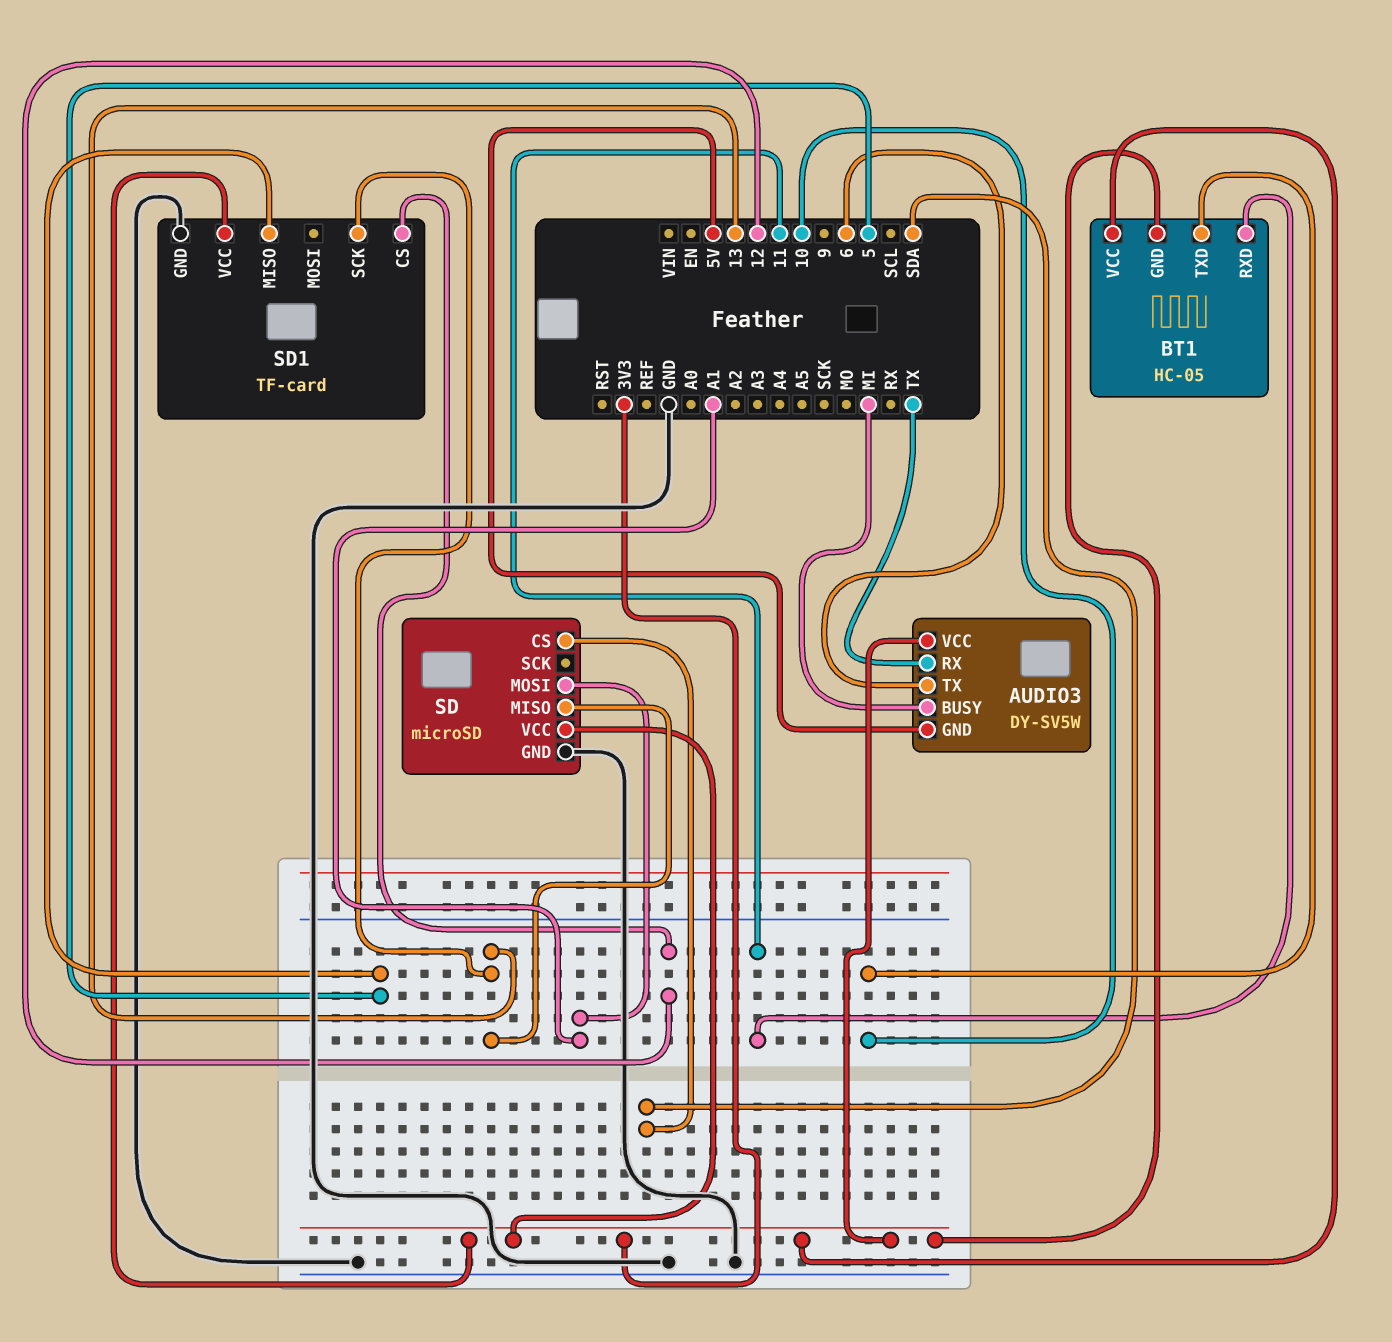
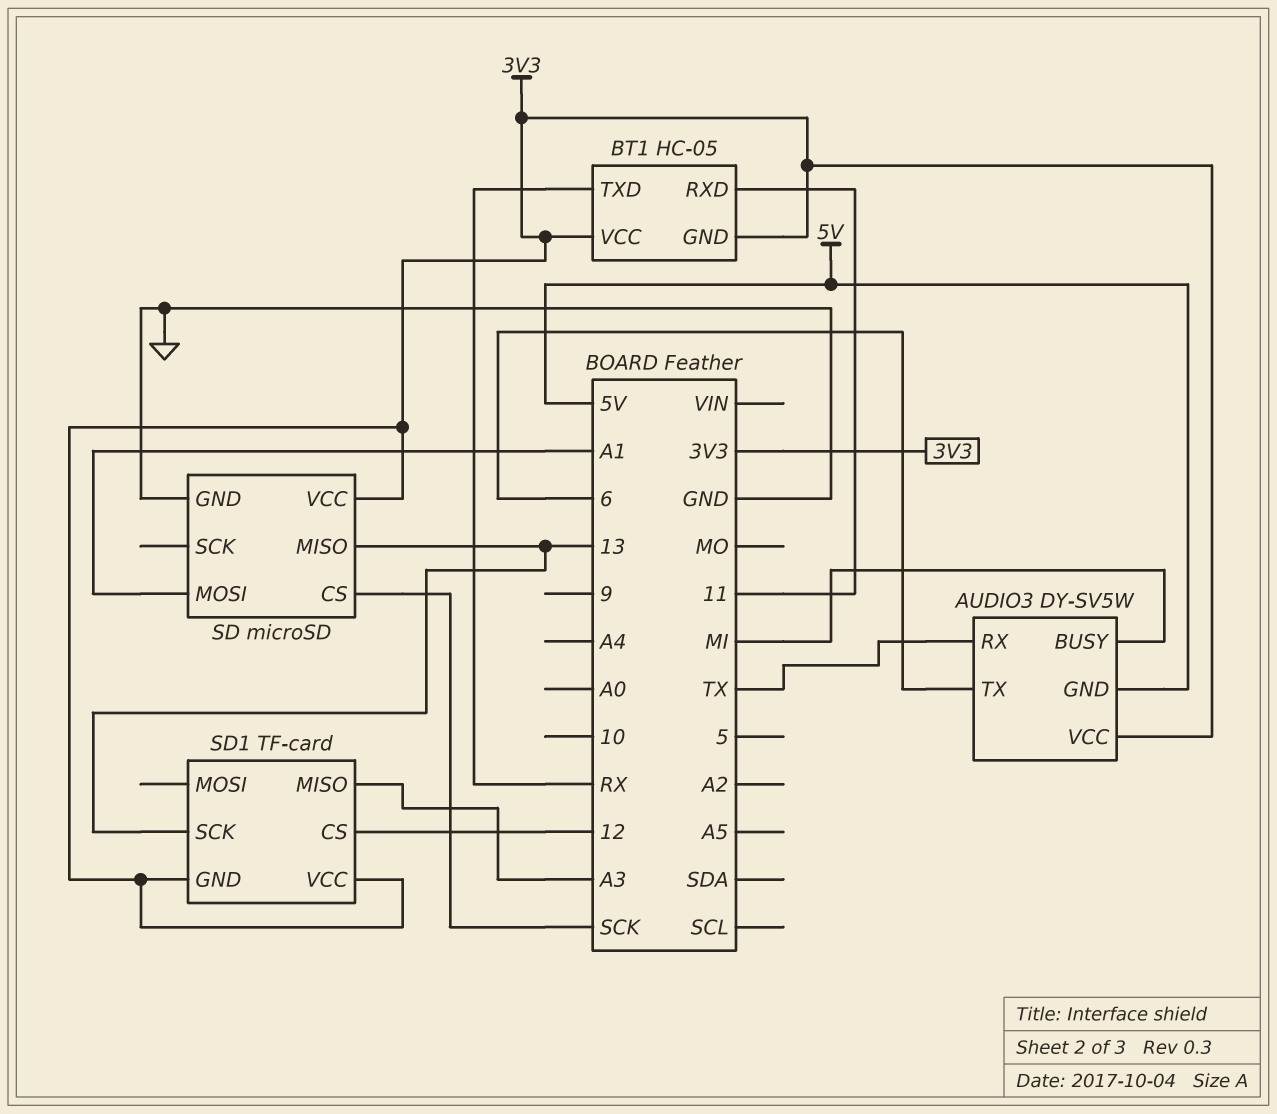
BT1 pin TXD: 10 -> RX
SD pin CS: SDA -> SCK
SD1 pin GND: GND -> 3V3
SD1 pin MISO: 5 -> A3

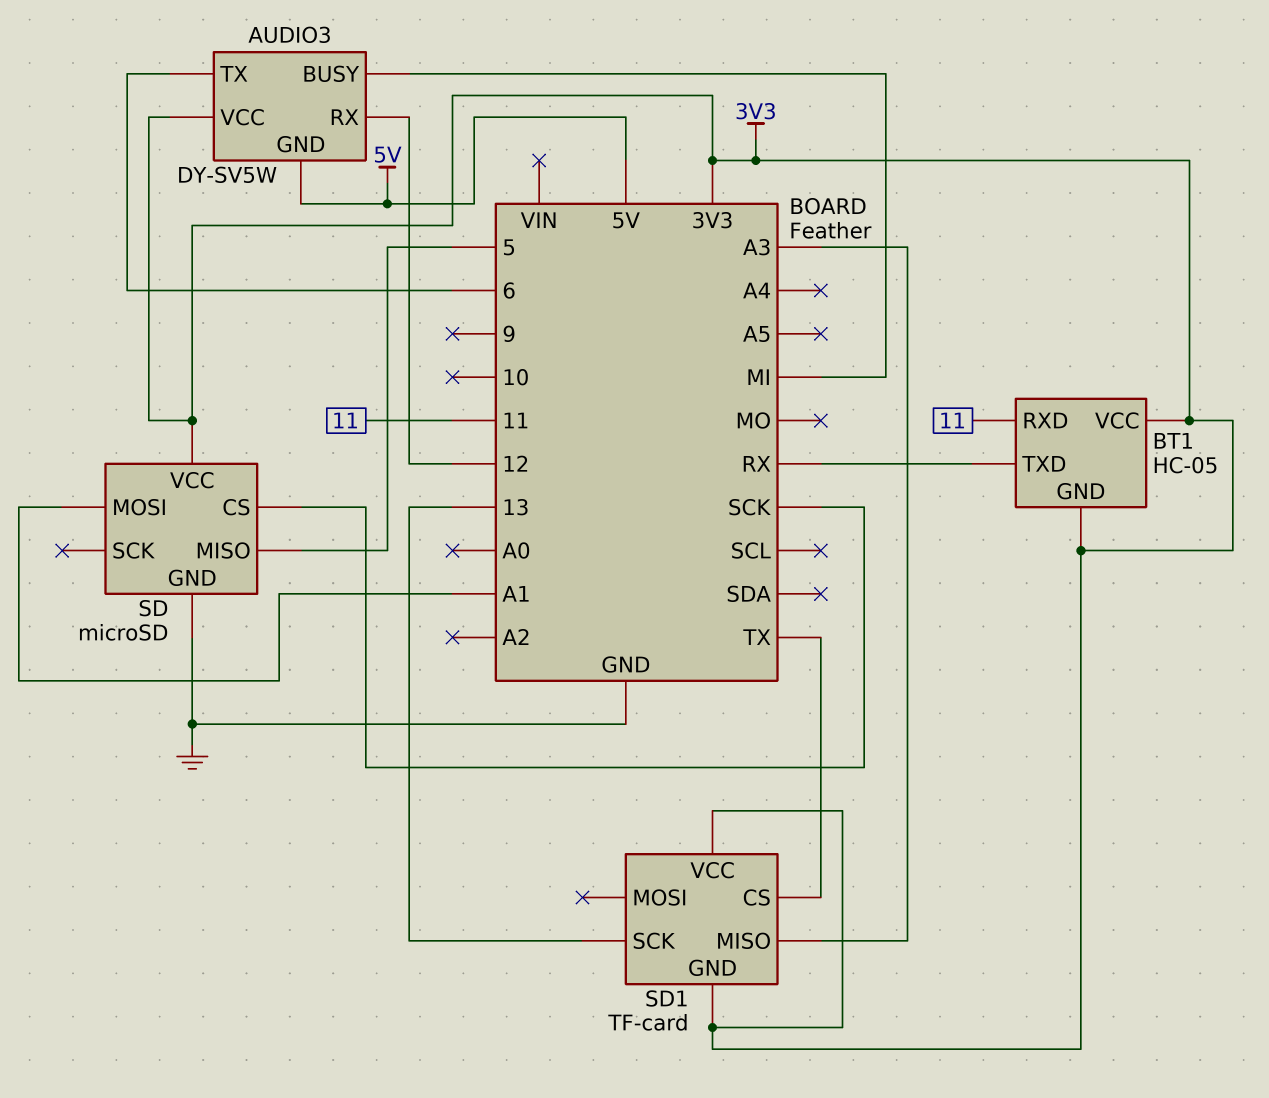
AUDIO3 pin RX: TX -> 12
SD pin MISO: 13 -> 5
SD1 pin CS: 12 -> TX

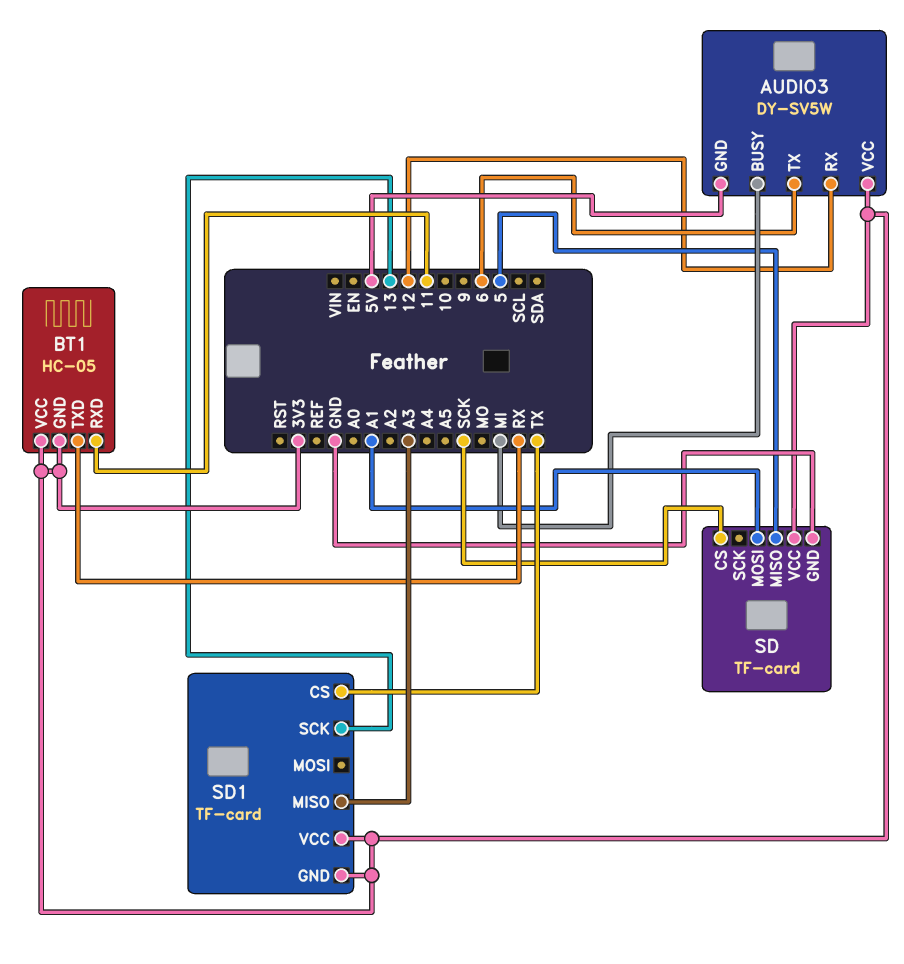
SD: microSD -> TF-card

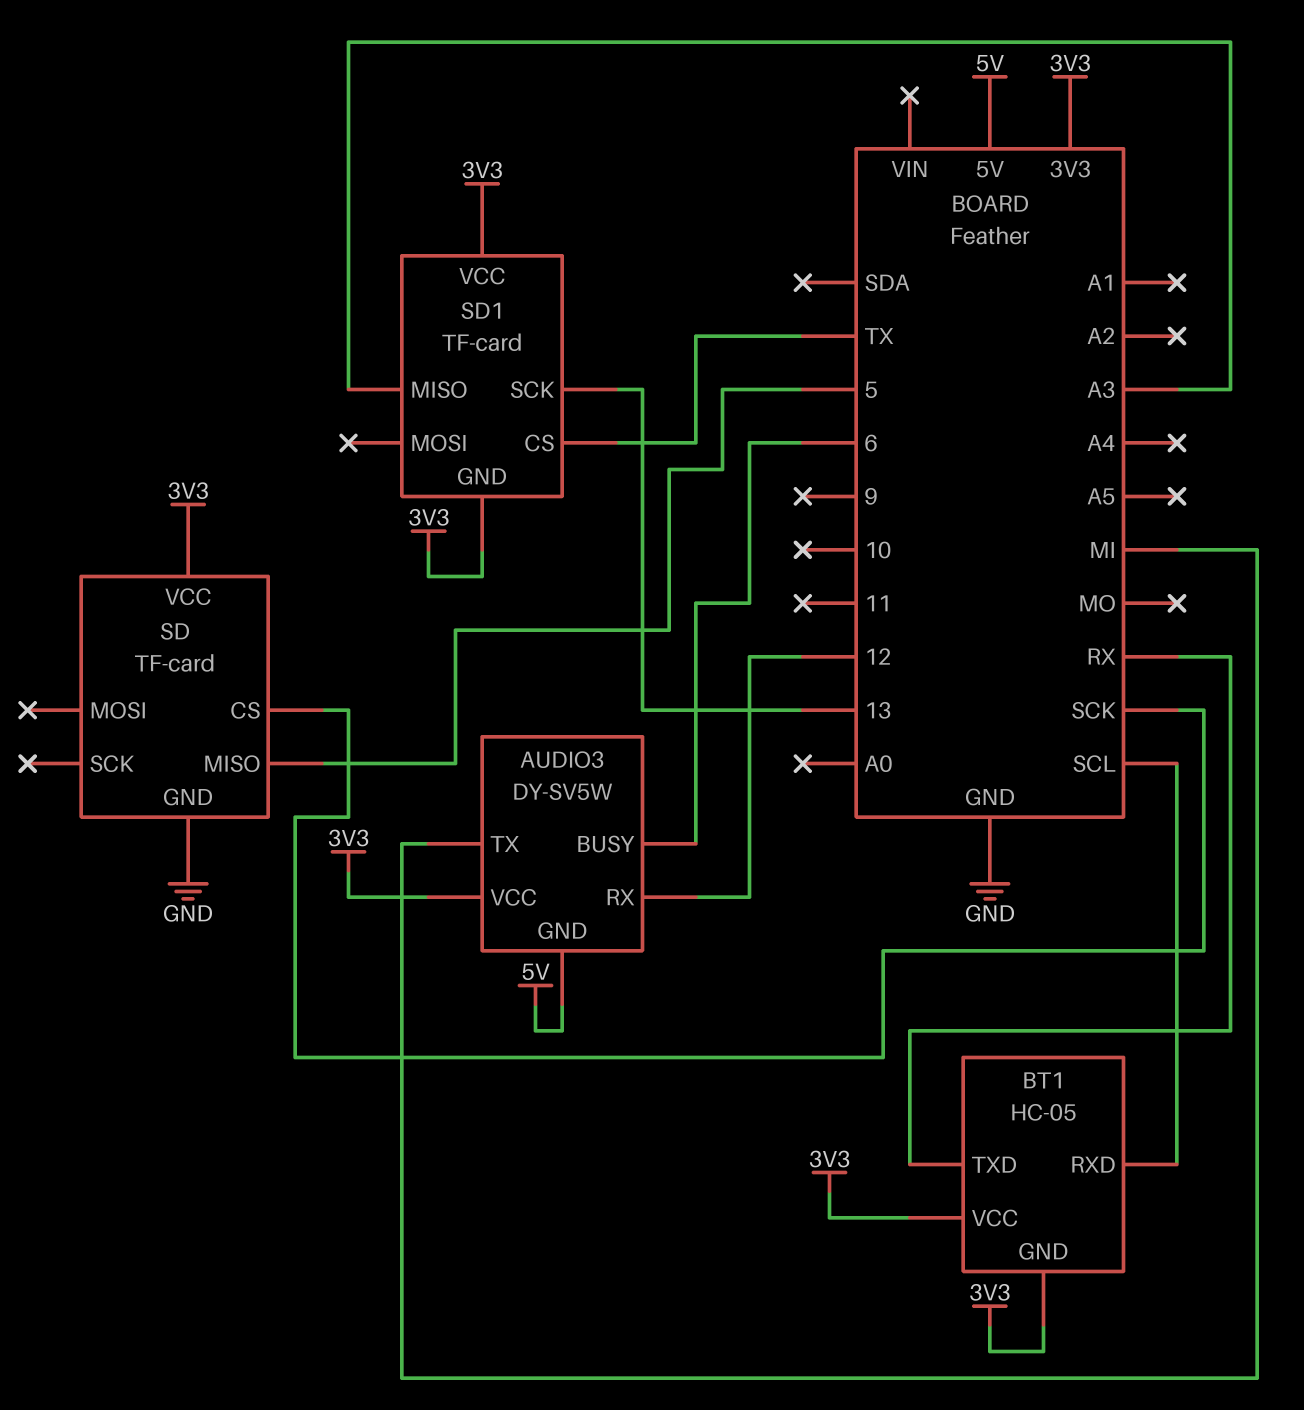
AUDIO3 pin BUSY: MI -> 6
AUDIO3 pin TX: 6 -> MI
BT1 pin RXD: 11 -> SCL
SD pin MOSI: A1 -> none

